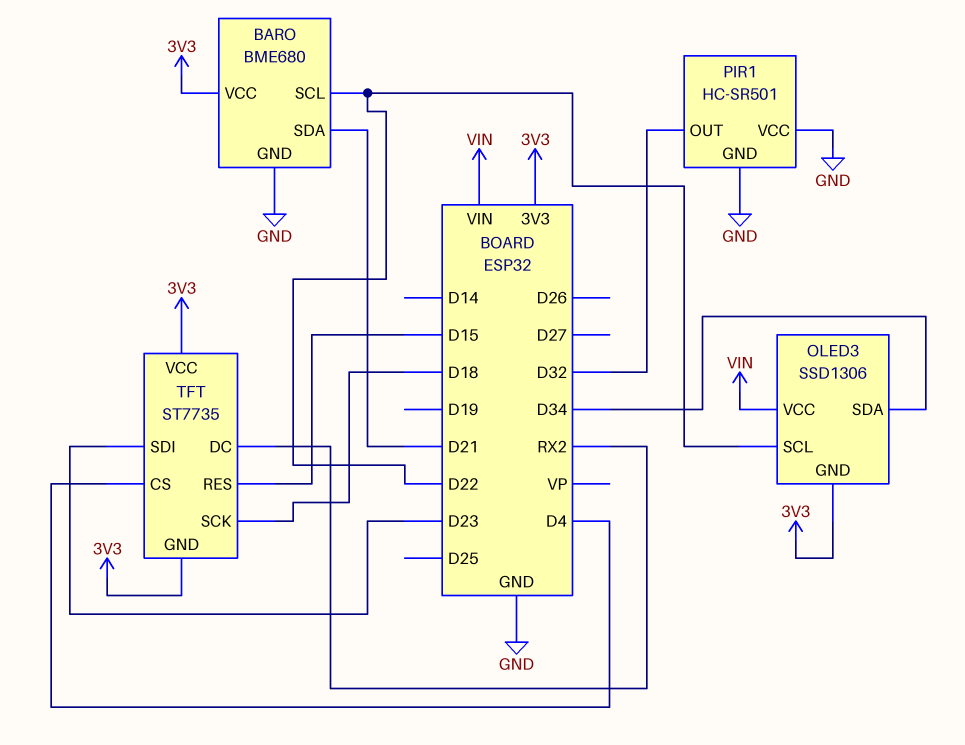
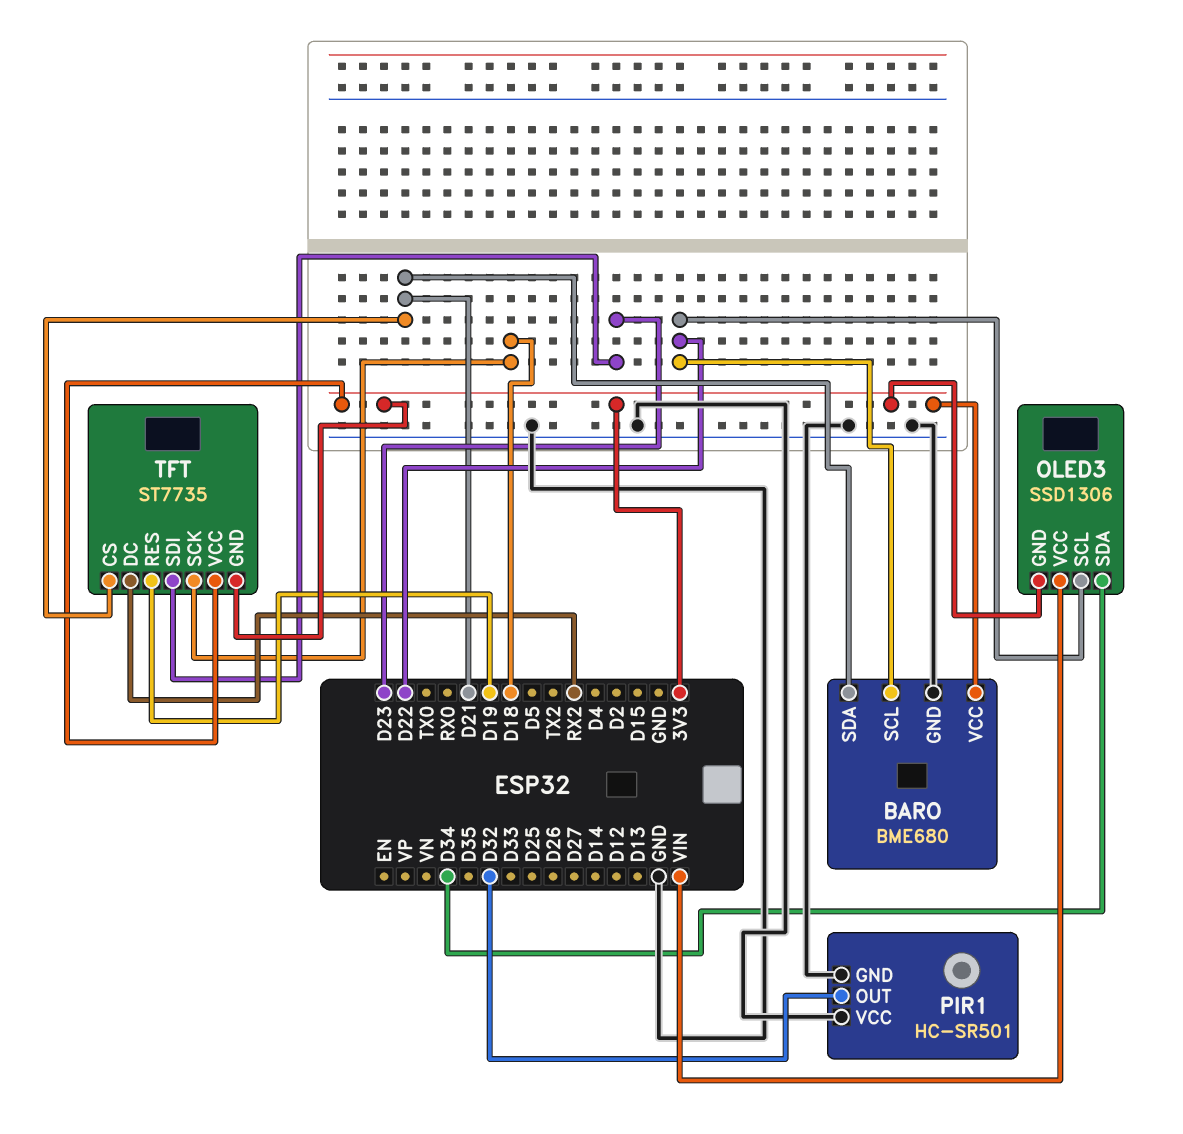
TFT pin CS: D4 -> D21
TFT pin RES: D15 -> D19

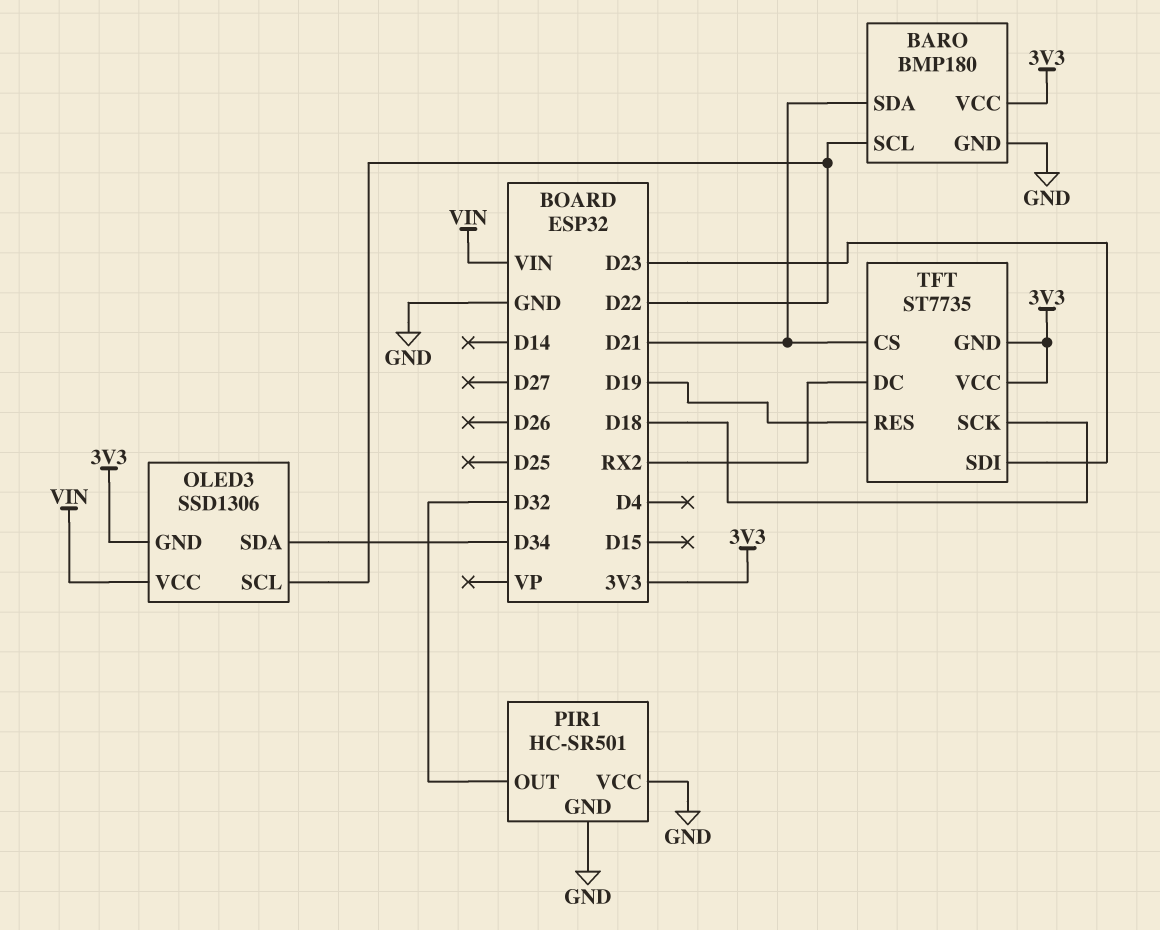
BARO: BME680 -> BMP180

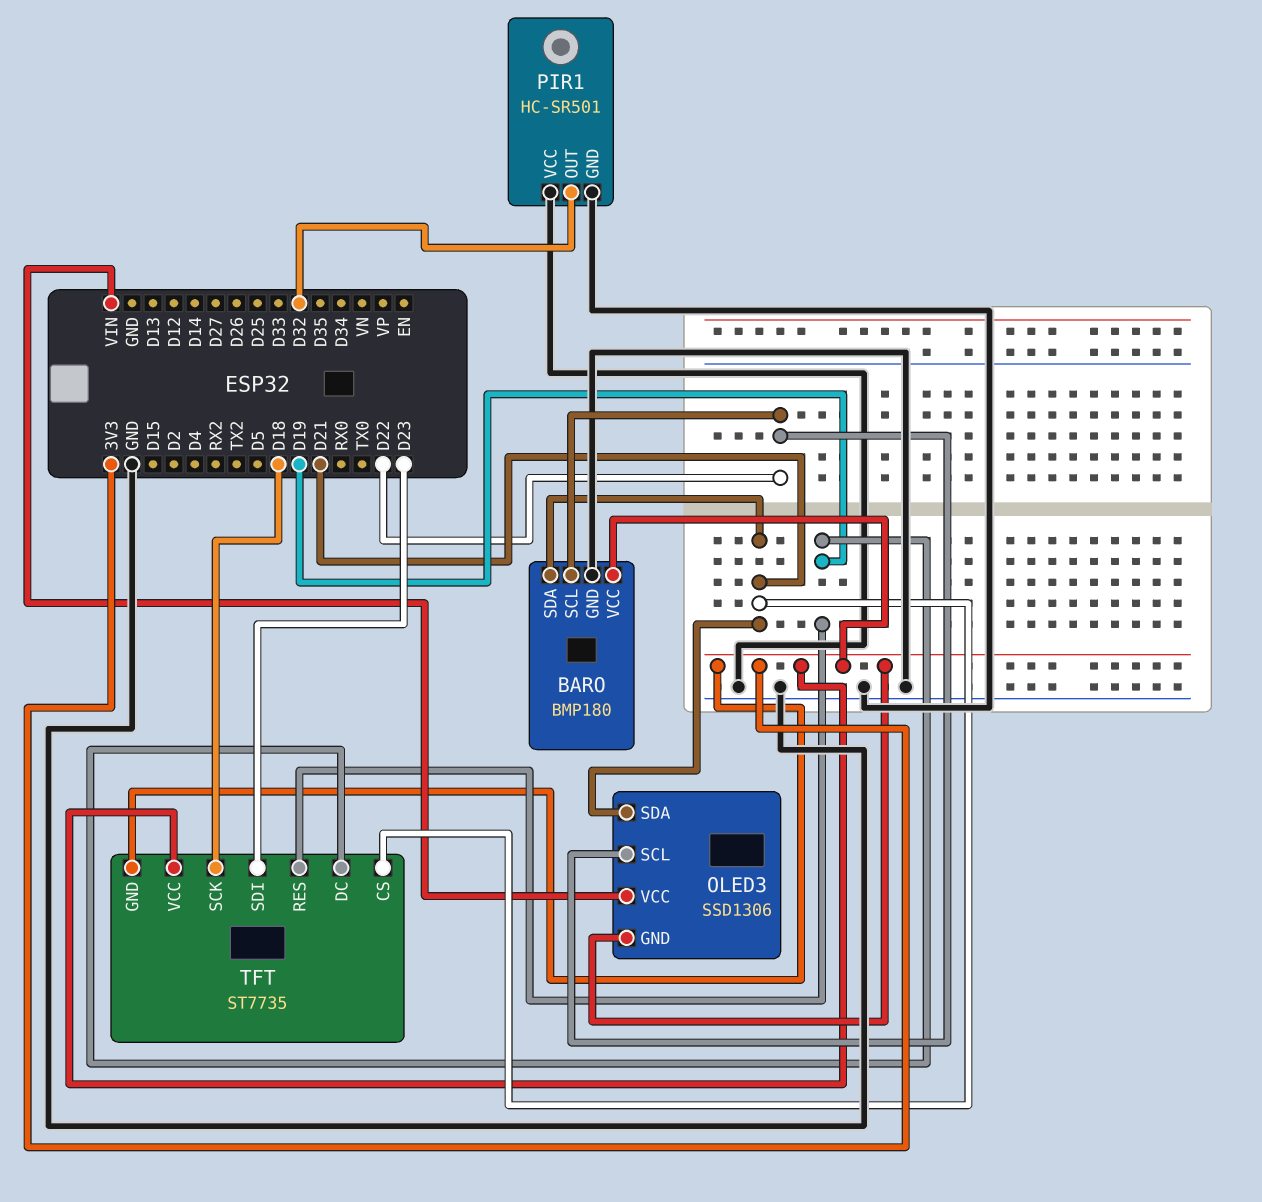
OLED3 pin SDA: D34 -> D21
TFT pin DC: RX2 -> D19

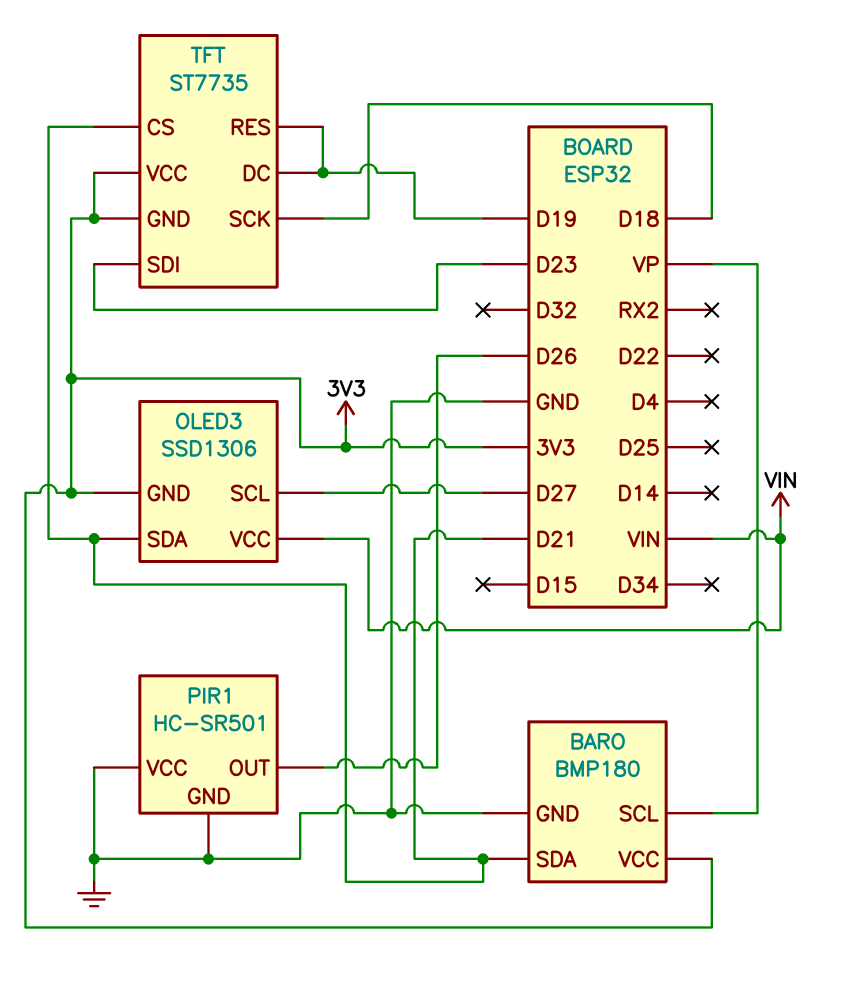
BARO pin SCL: D22 -> VP
OLED3 pin SCL: D22 -> D27
PIR1 pin OUT: D32 -> D26

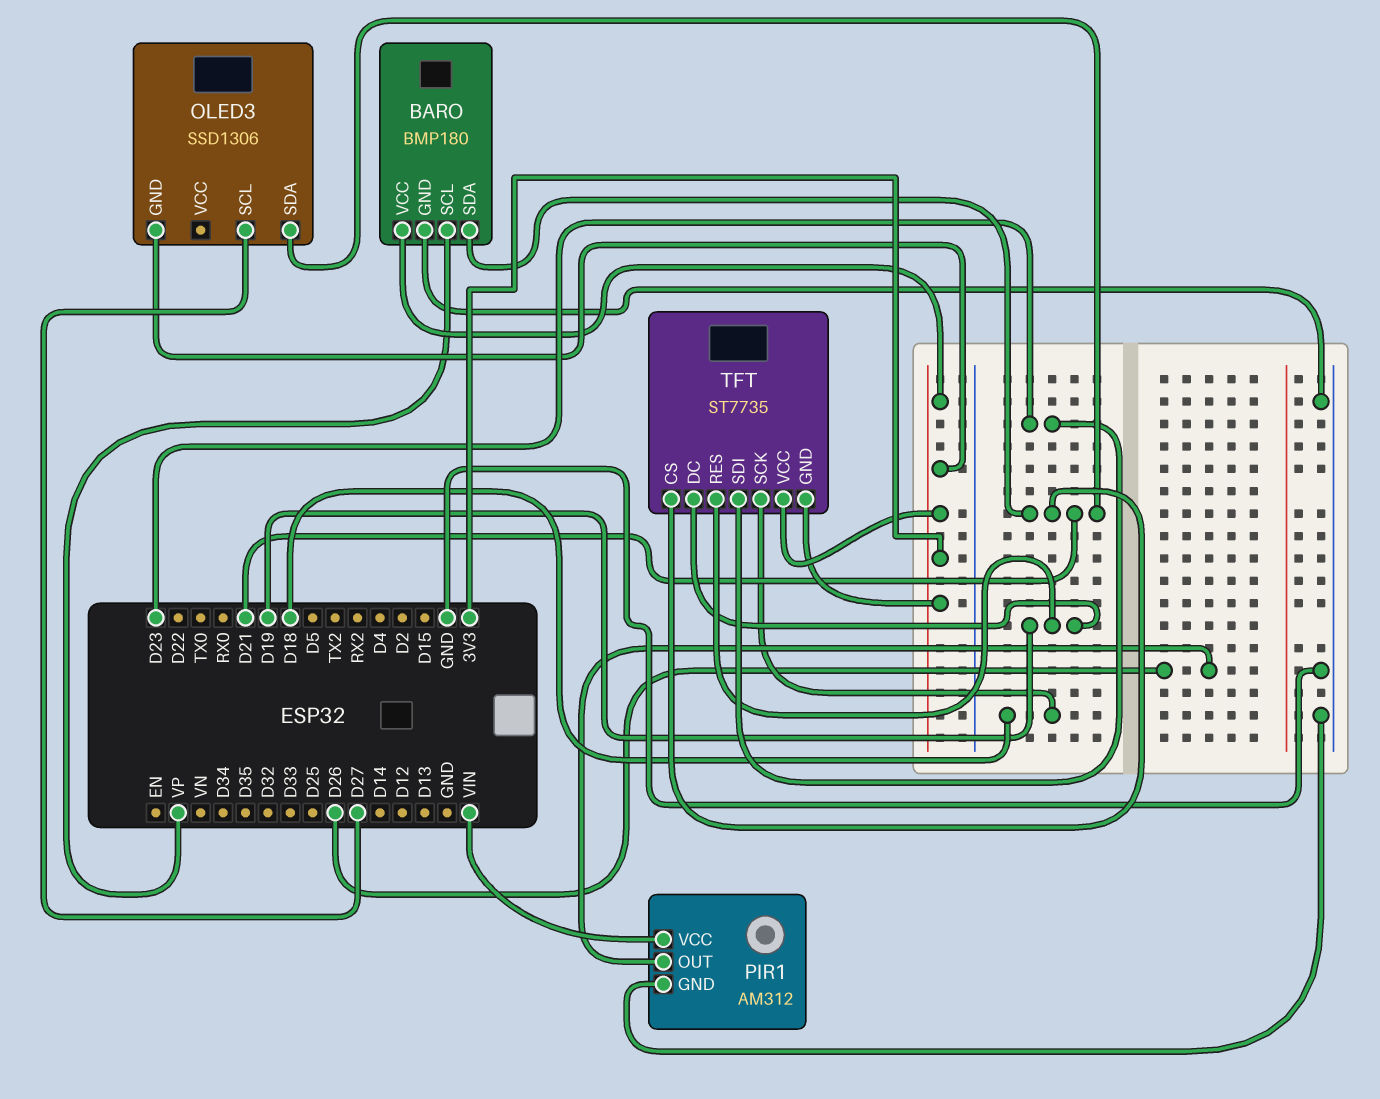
OLED3 pin VCC: VIN -> none
PIR1: HC-SR501 -> AM312
PIR1 pin VCC: GND -> VIN

